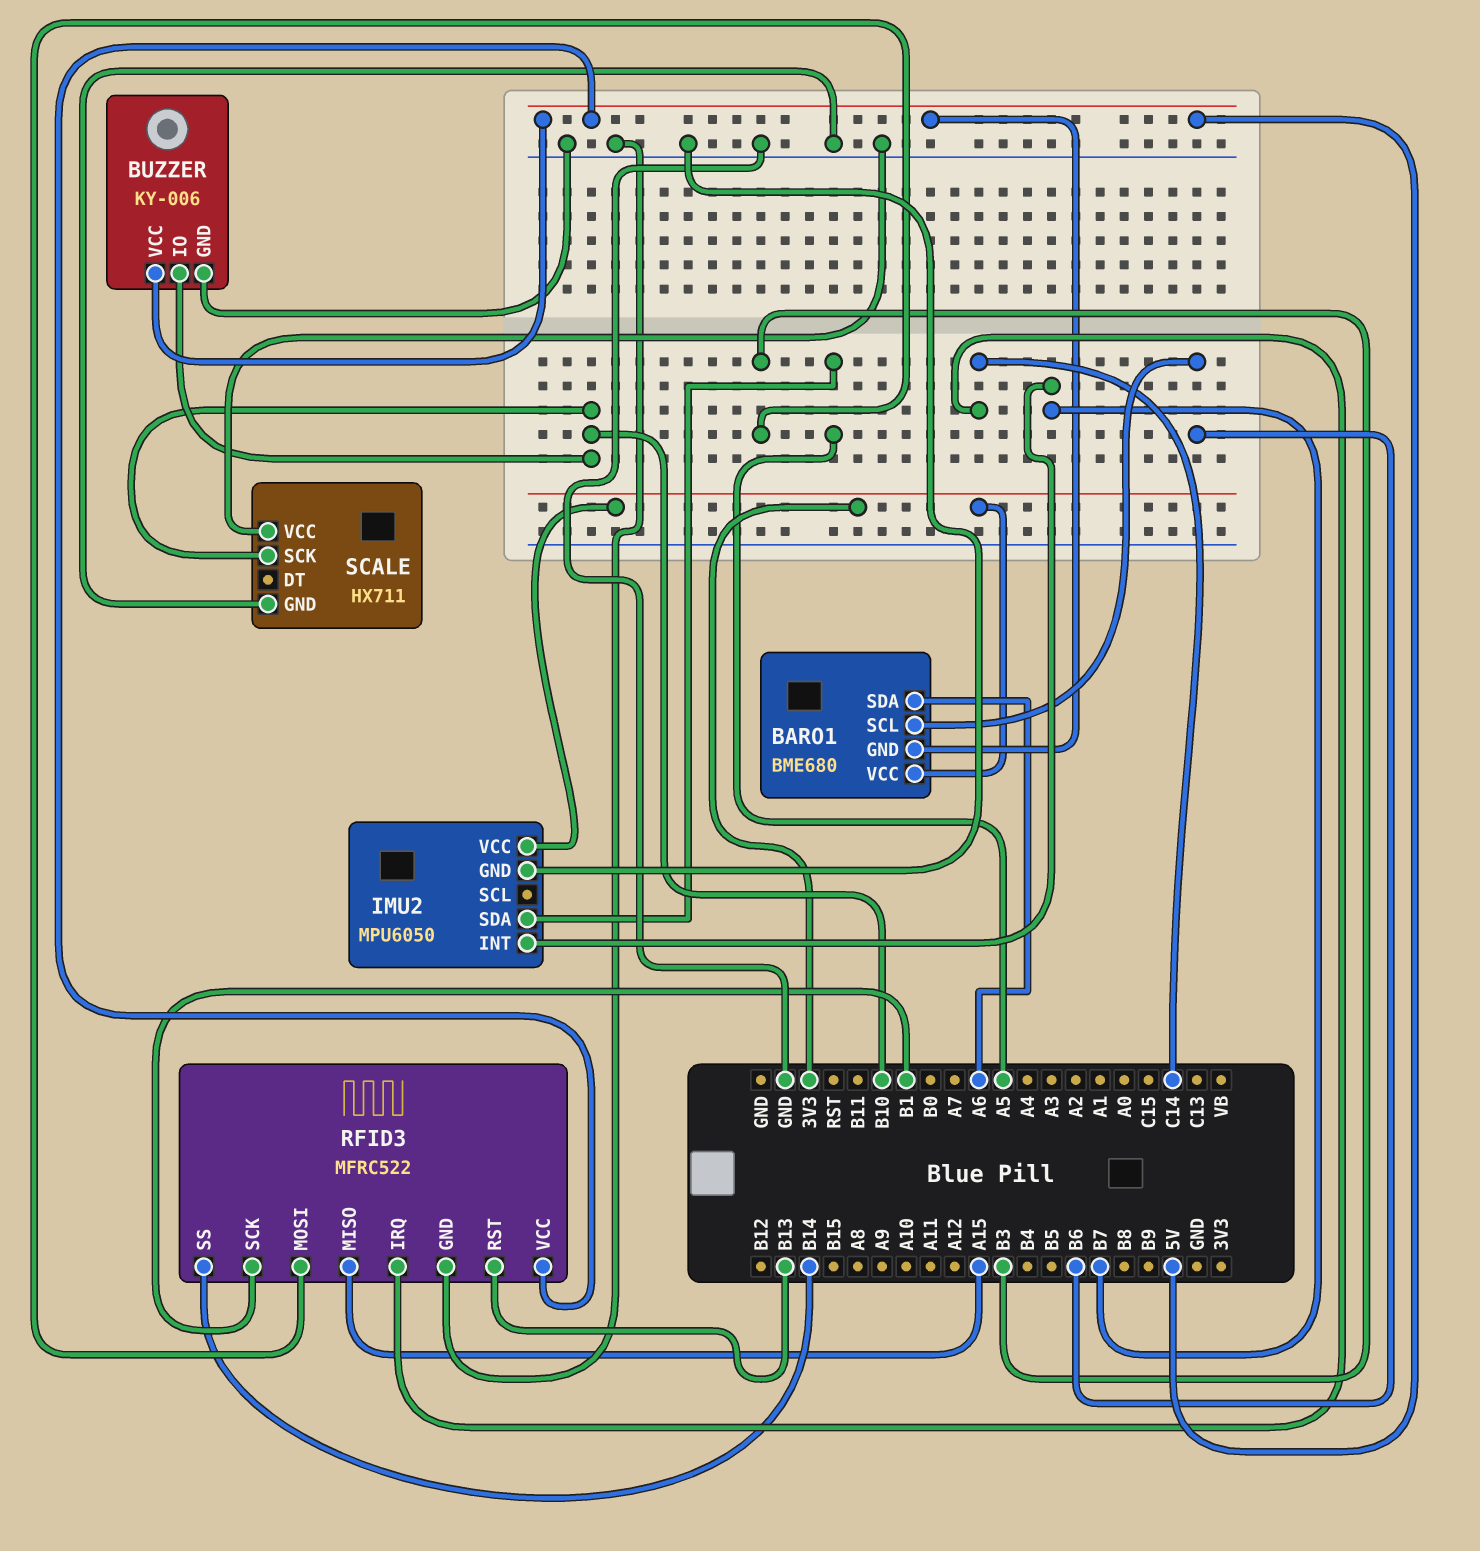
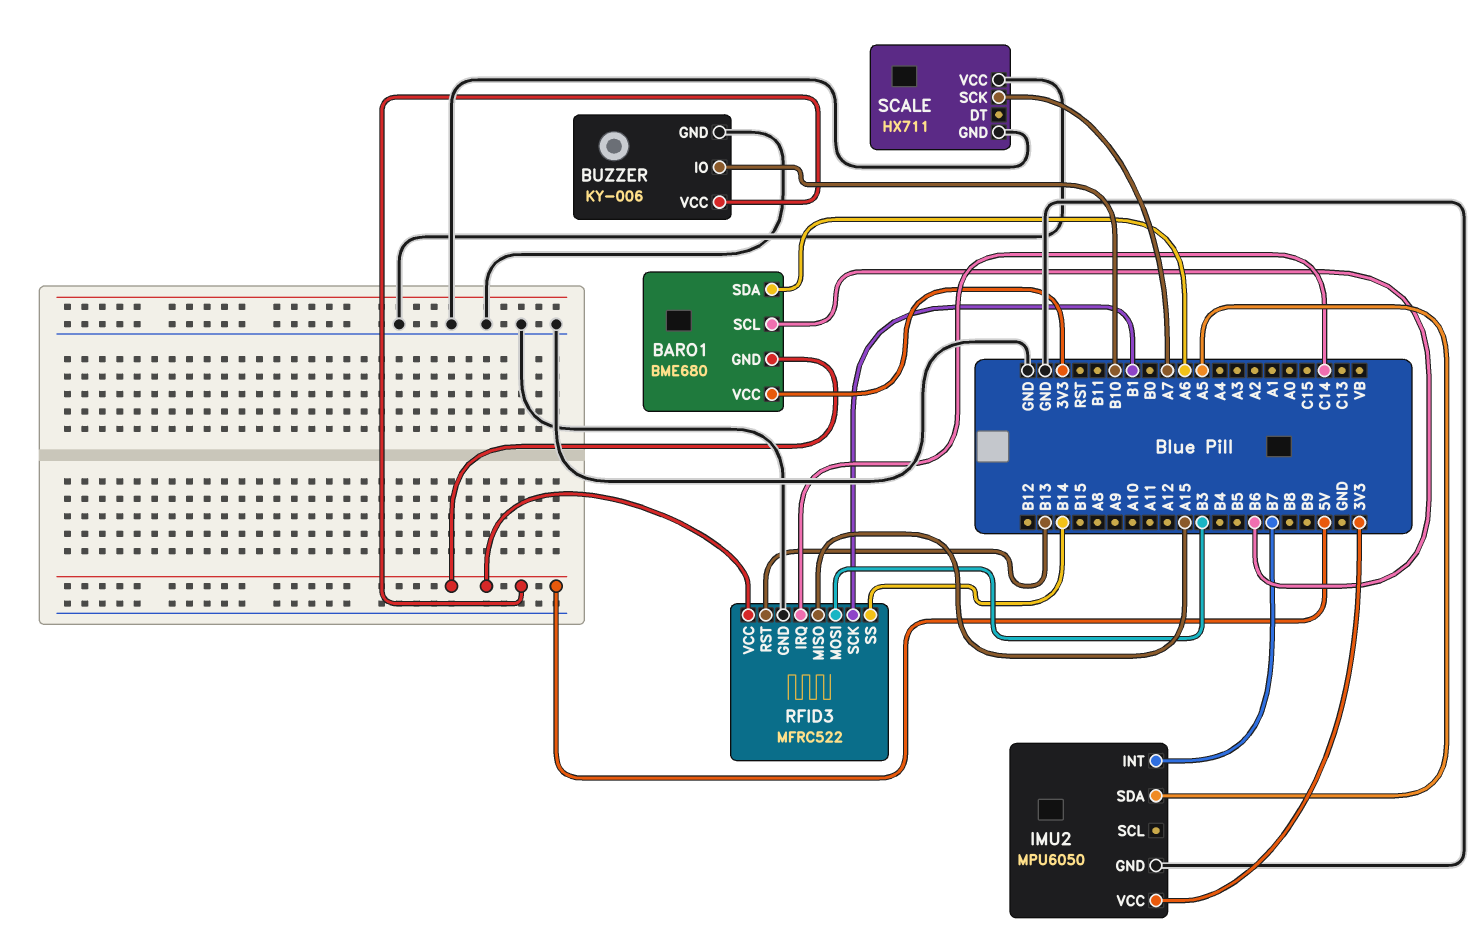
SCALE pin SCK: B10 -> A7

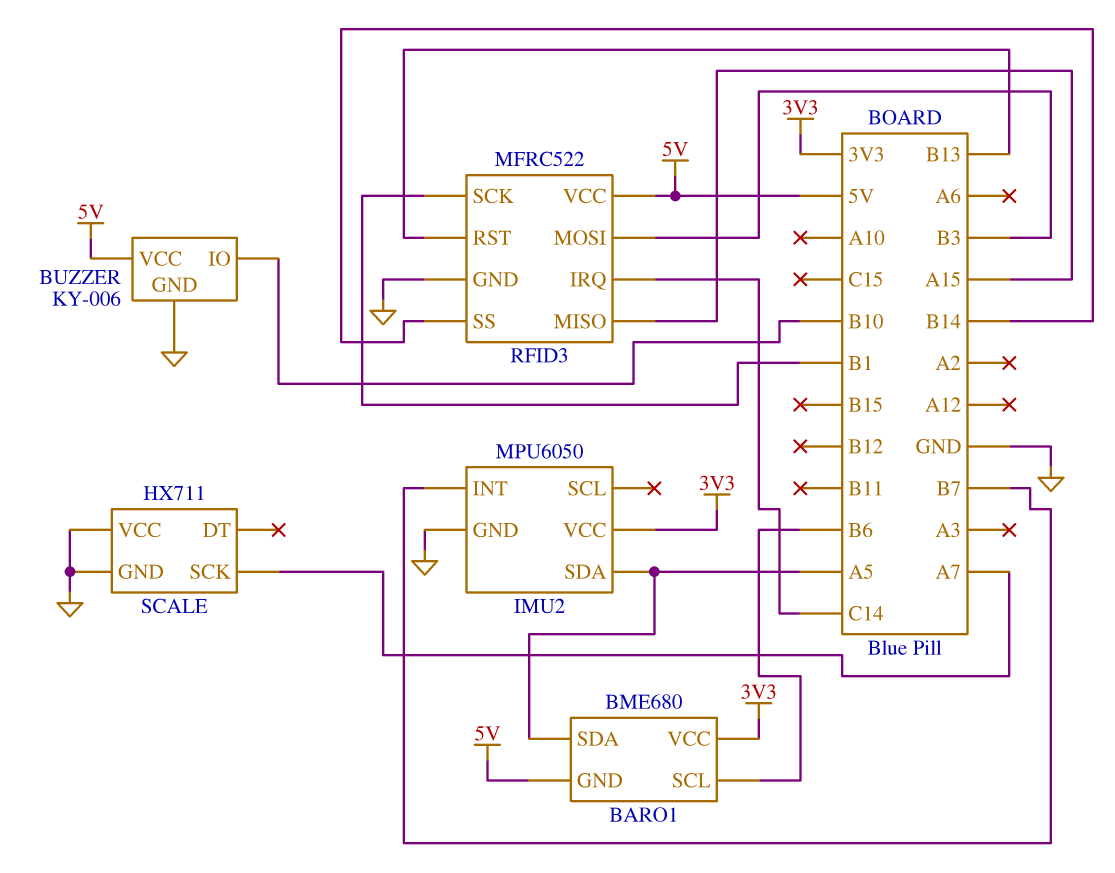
BARO1 pin SDA: A6 -> A5

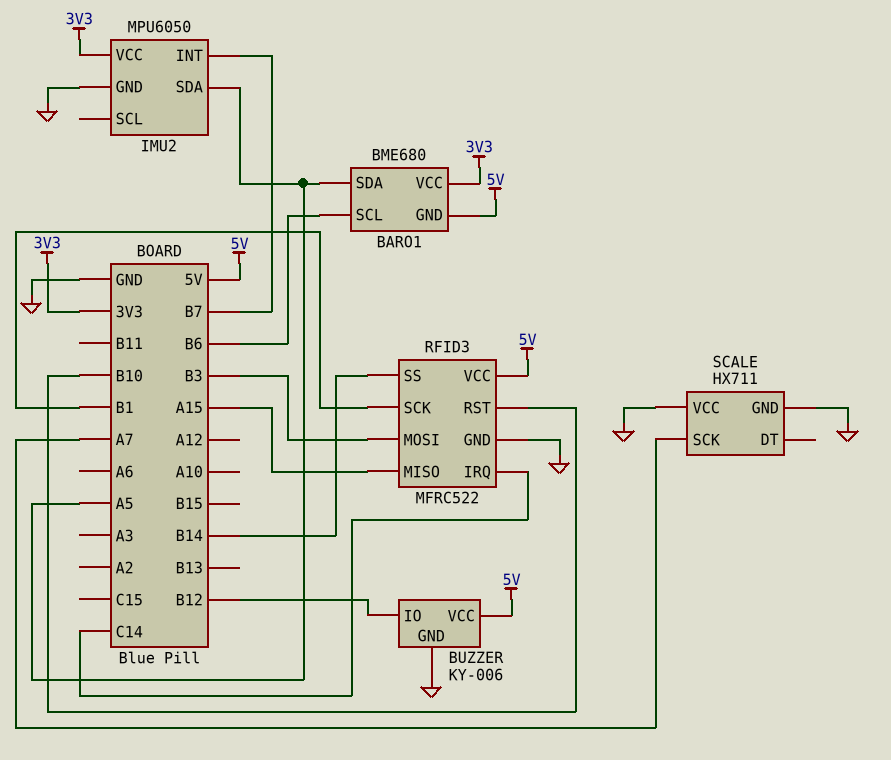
BUZZER pin IO: B10 -> B12
RFID3 pin RST: B13 -> B10

